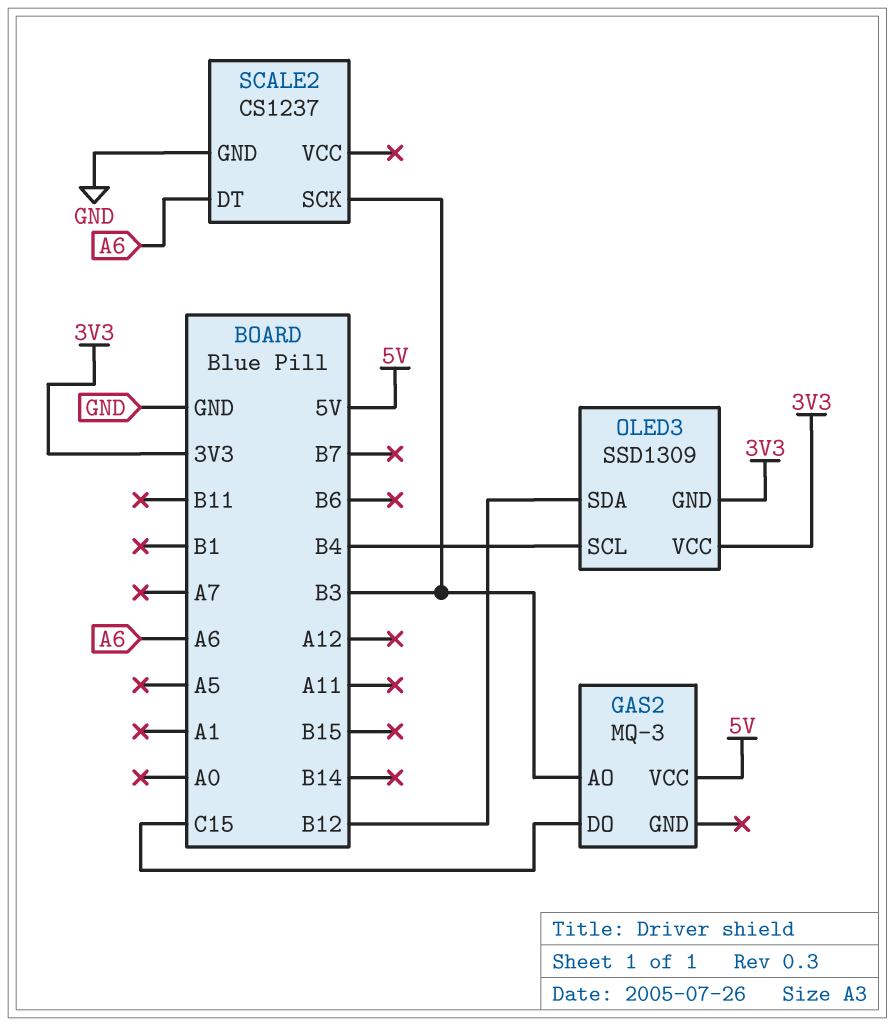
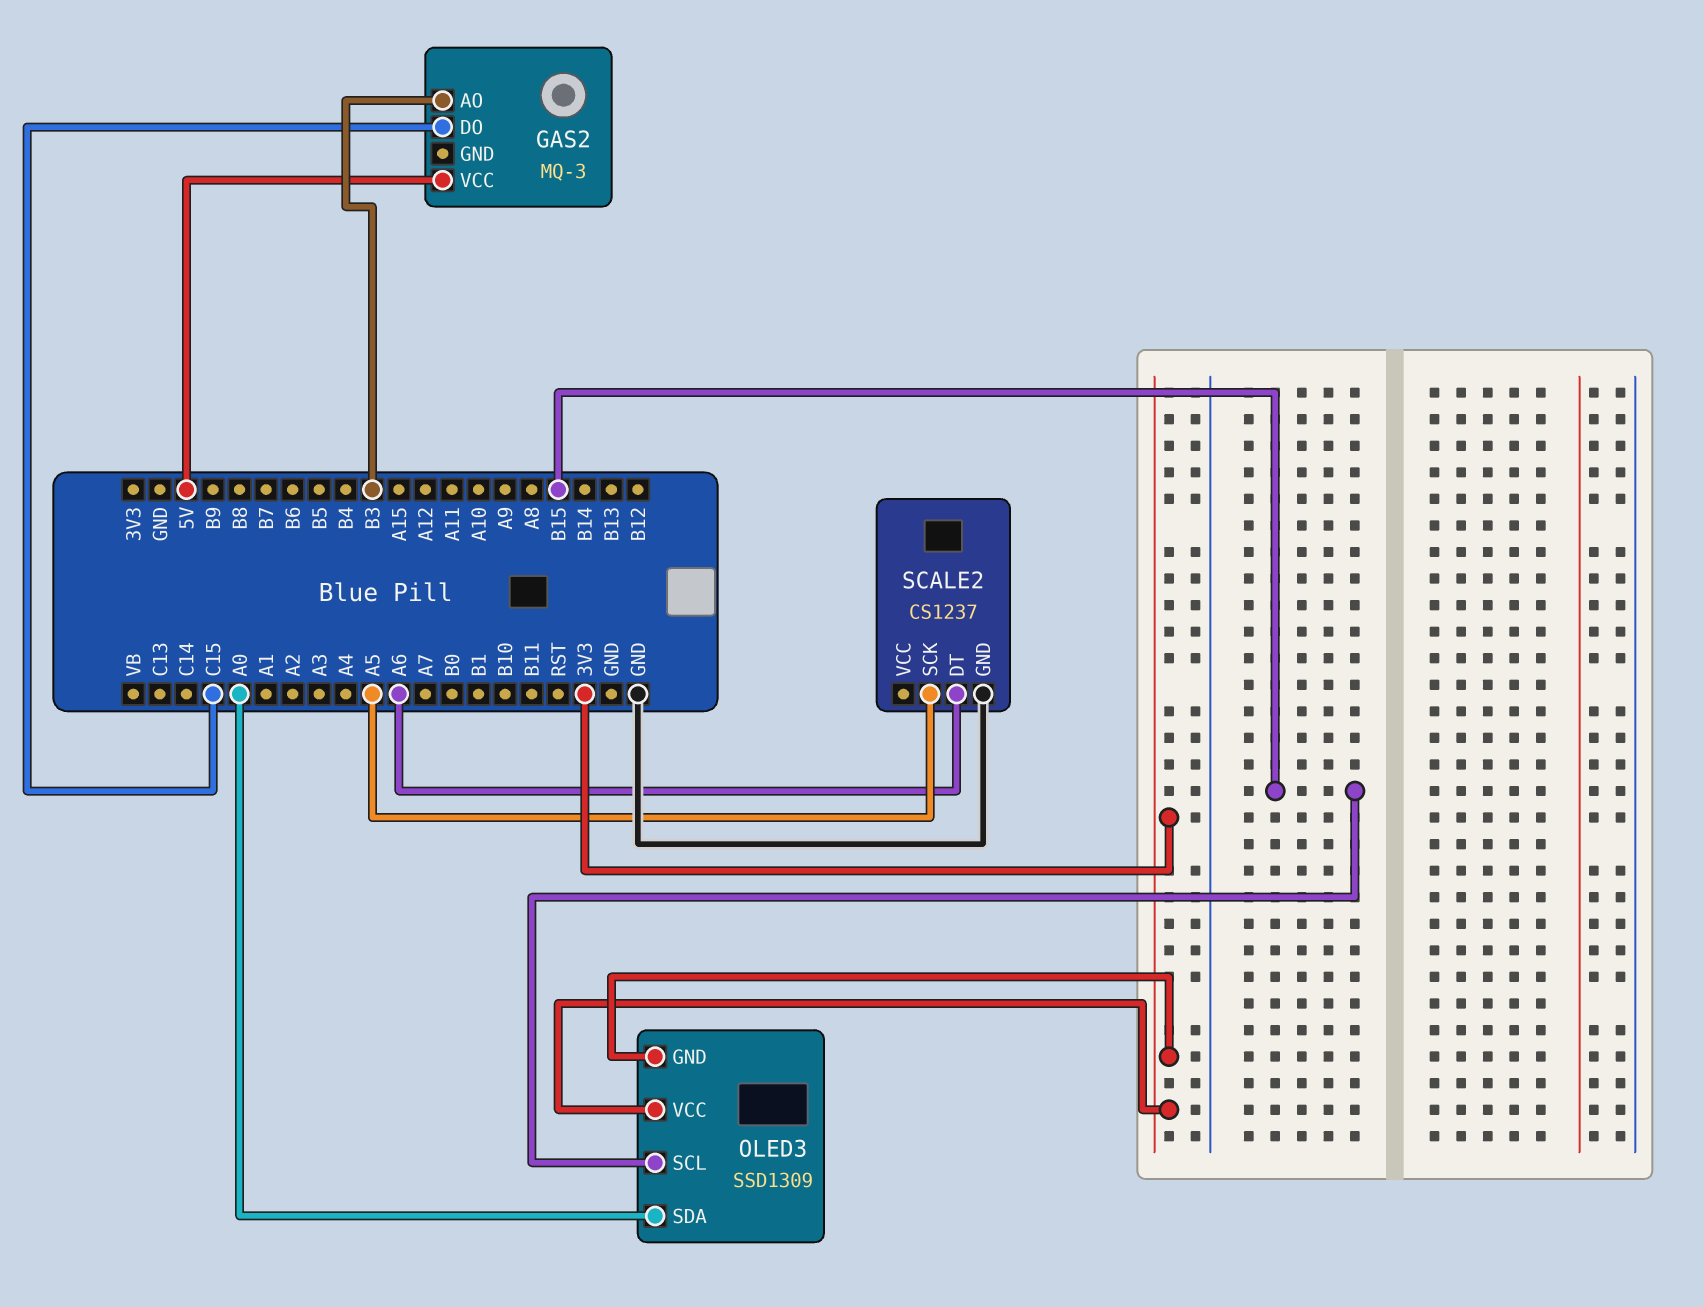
OLED3 pin SCL: B4 -> B15
OLED3 pin SDA: B12 -> A0
SCALE2 pin SCK: B3 -> A5

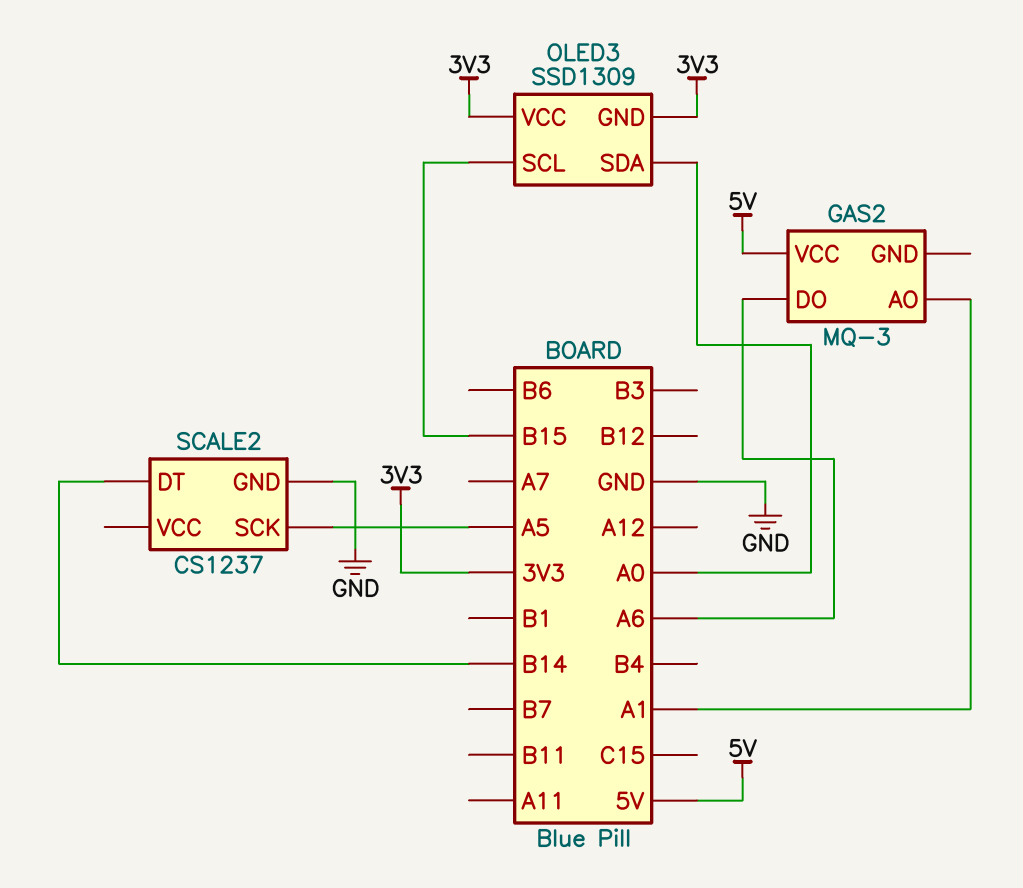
GAS2 pin AO: B3 -> A1
GAS2 pin DO: C15 -> A6
SCALE2 pin DT: A6 -> B14

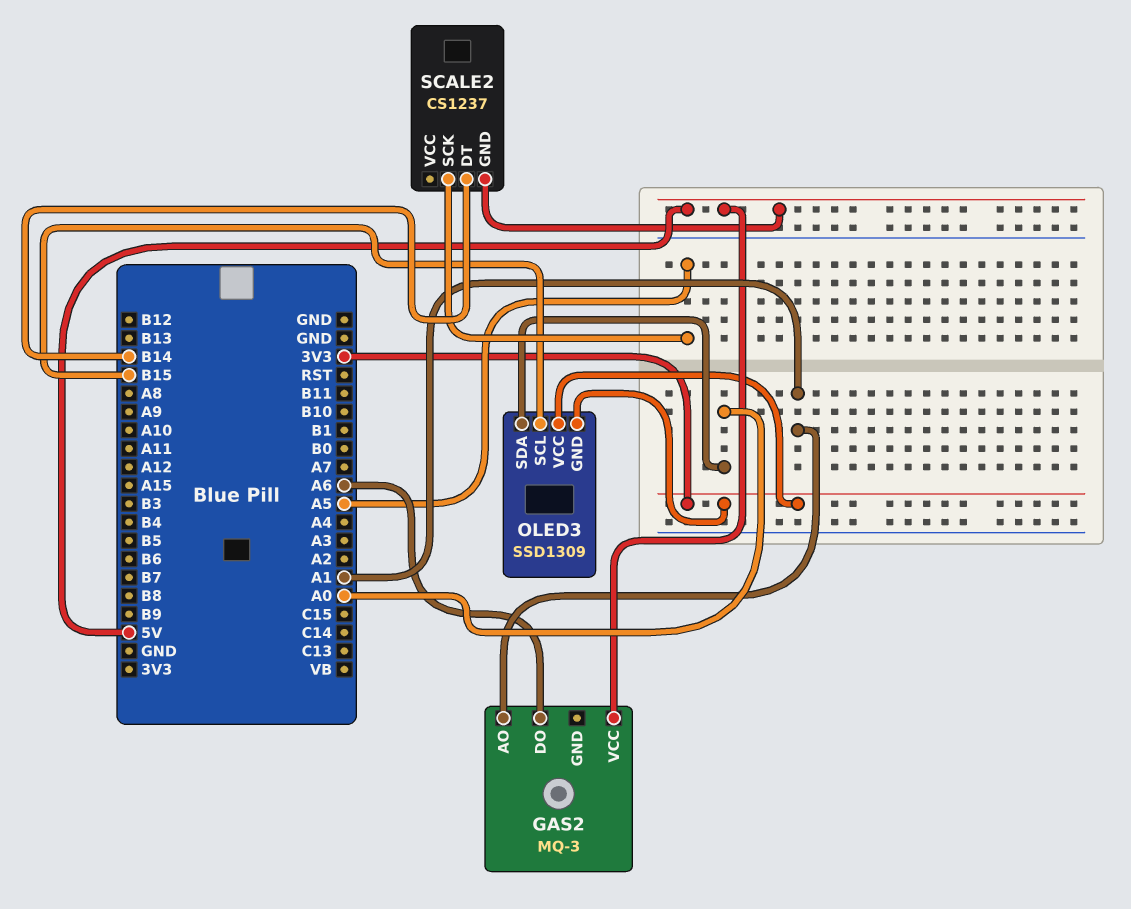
SCALE2 pin GND: GND -> 5V

